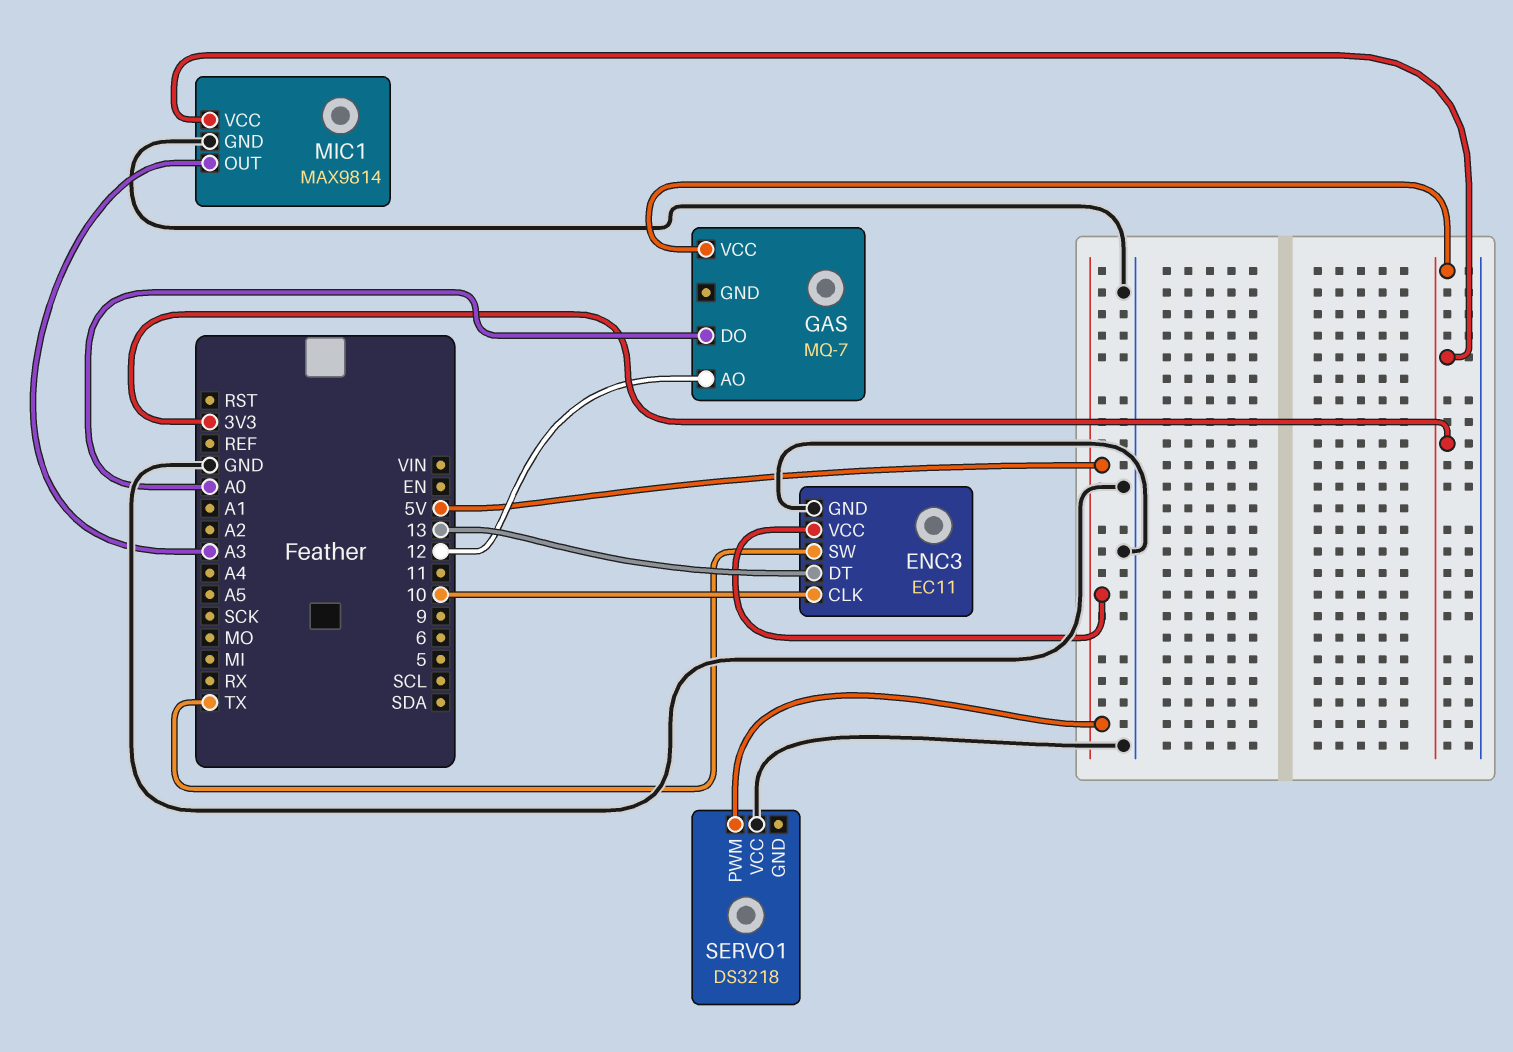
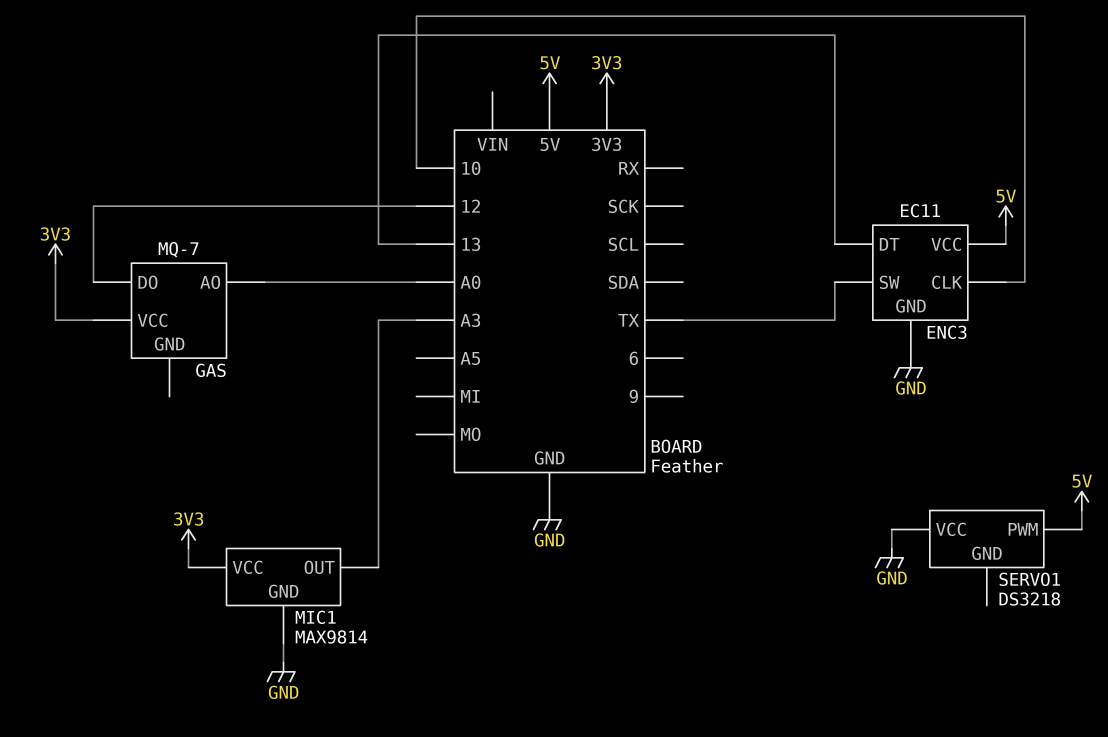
GAS pin AO: 12 -> A0
GAS pin DO: A0 -> 12

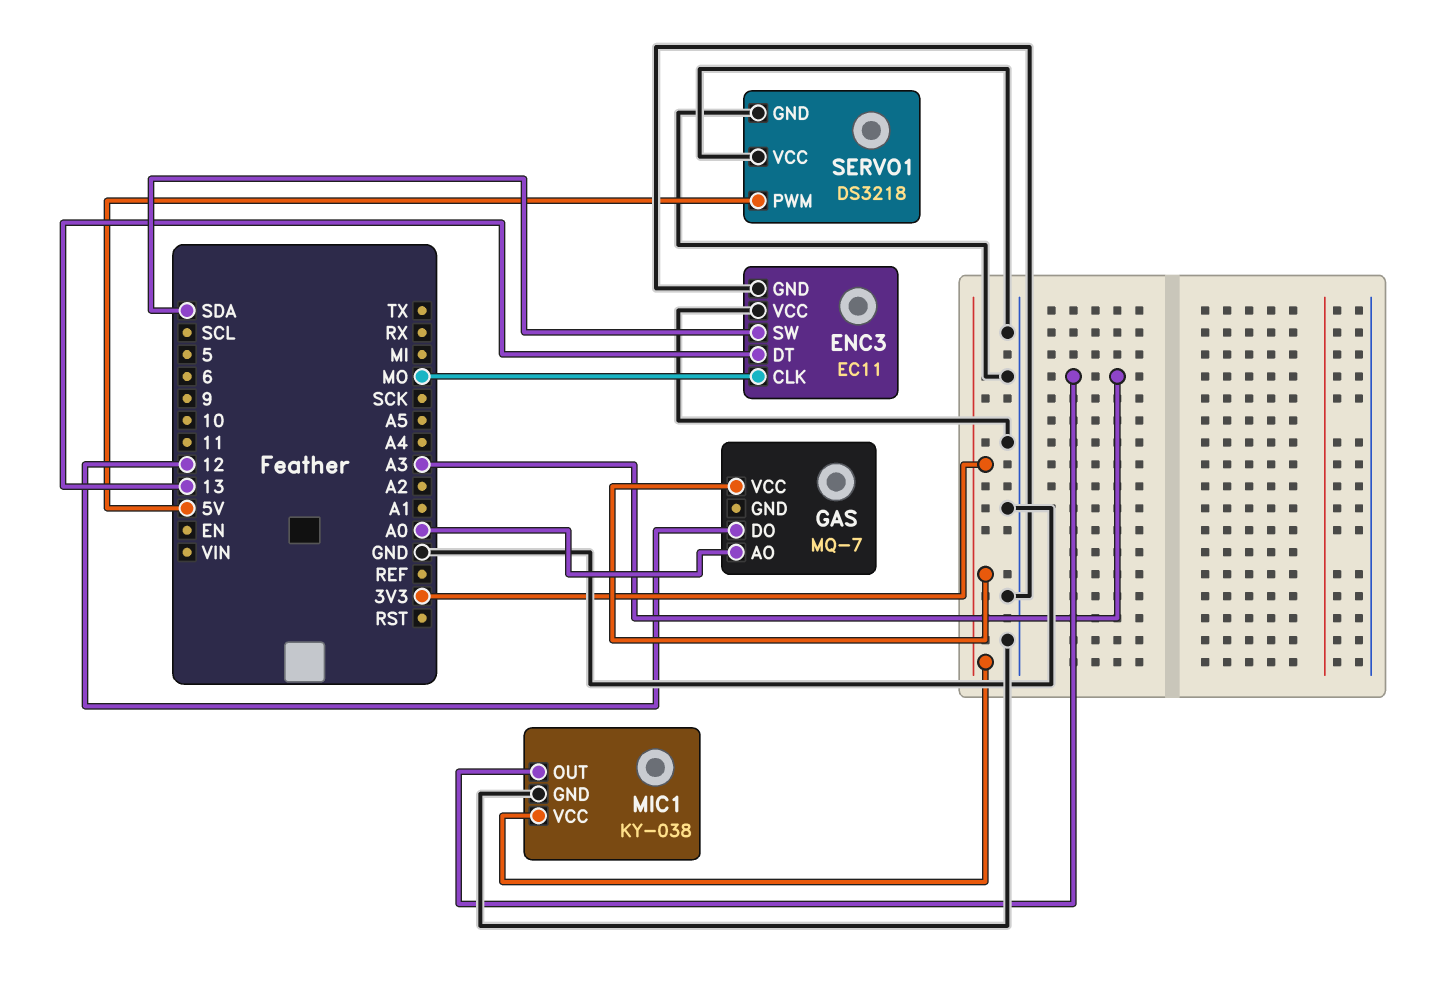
ENC3 pin CLK: 10 -> MO
ENC3 pin SW: TX -> SDA
ENC3 pin VCC: 5V -> GND
MIC1: MAX9814 -> KY-038
SERVO1 pin GND: none -> GND

